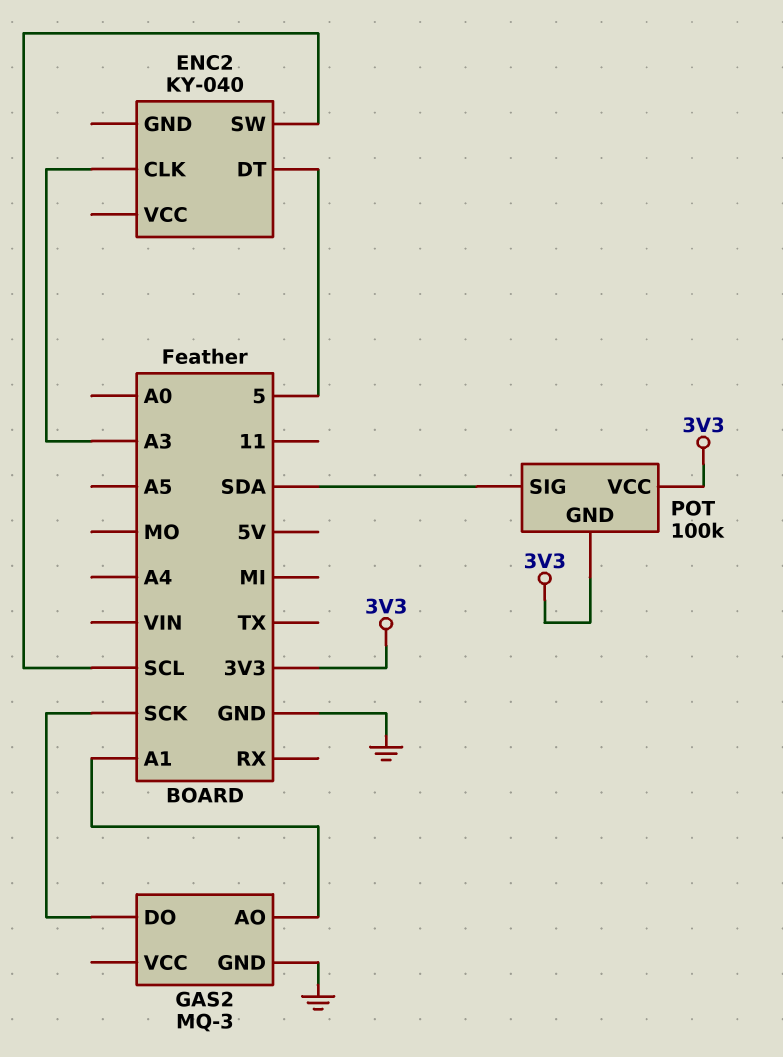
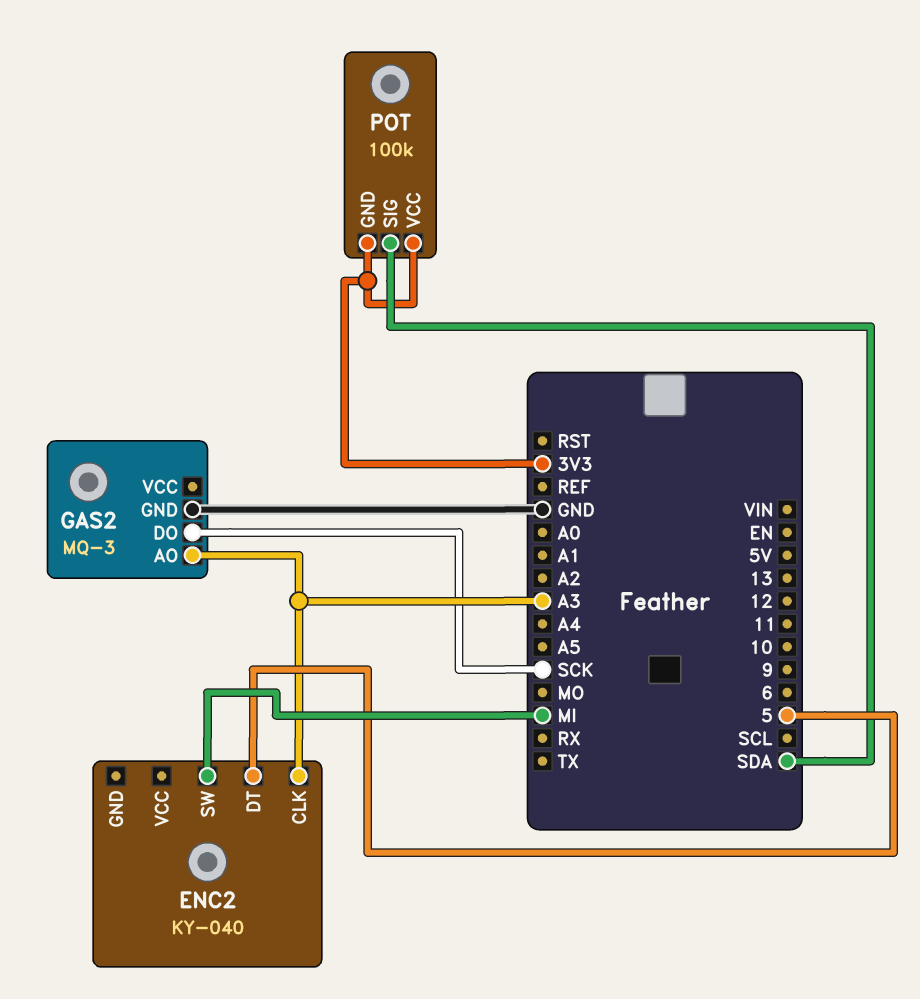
ENC2 pin SW: SCL -> MI
GAS2 pin AO: A1 -> A3

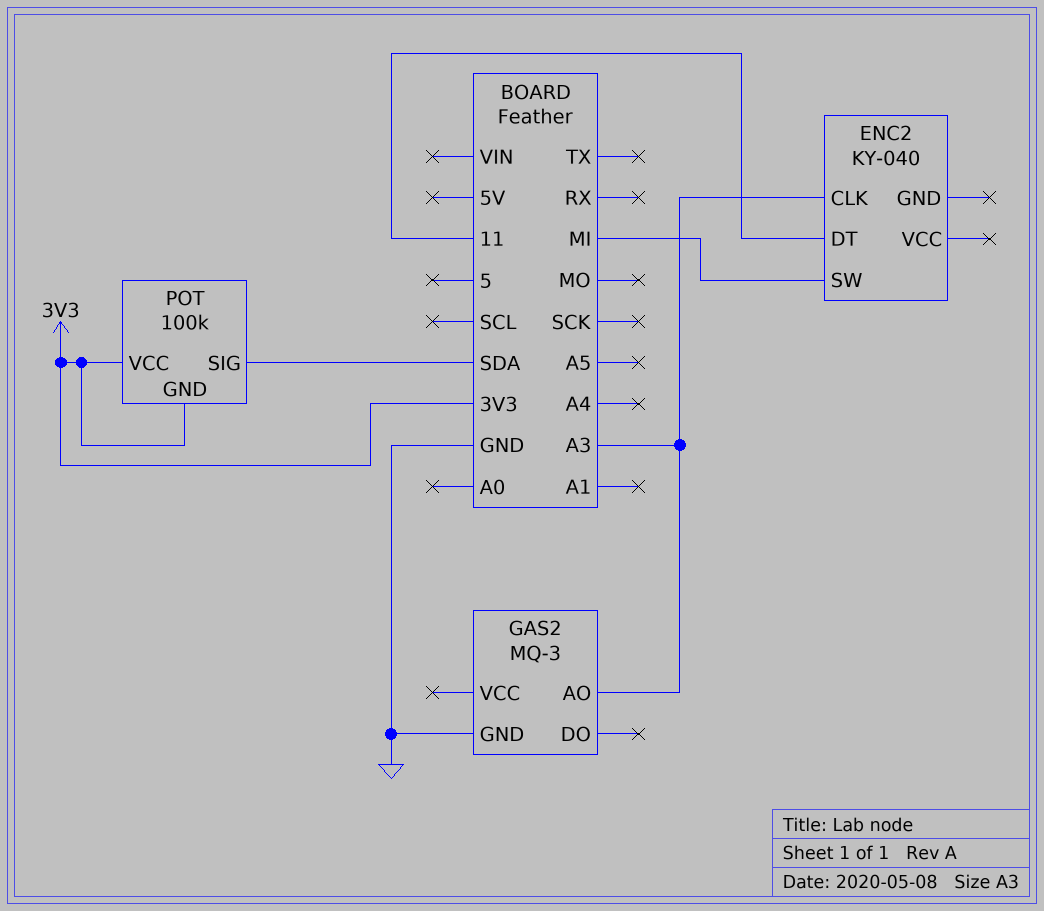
ENC2 pin DT: 5 -> 11
GAS2 pin DO: SCK -> none

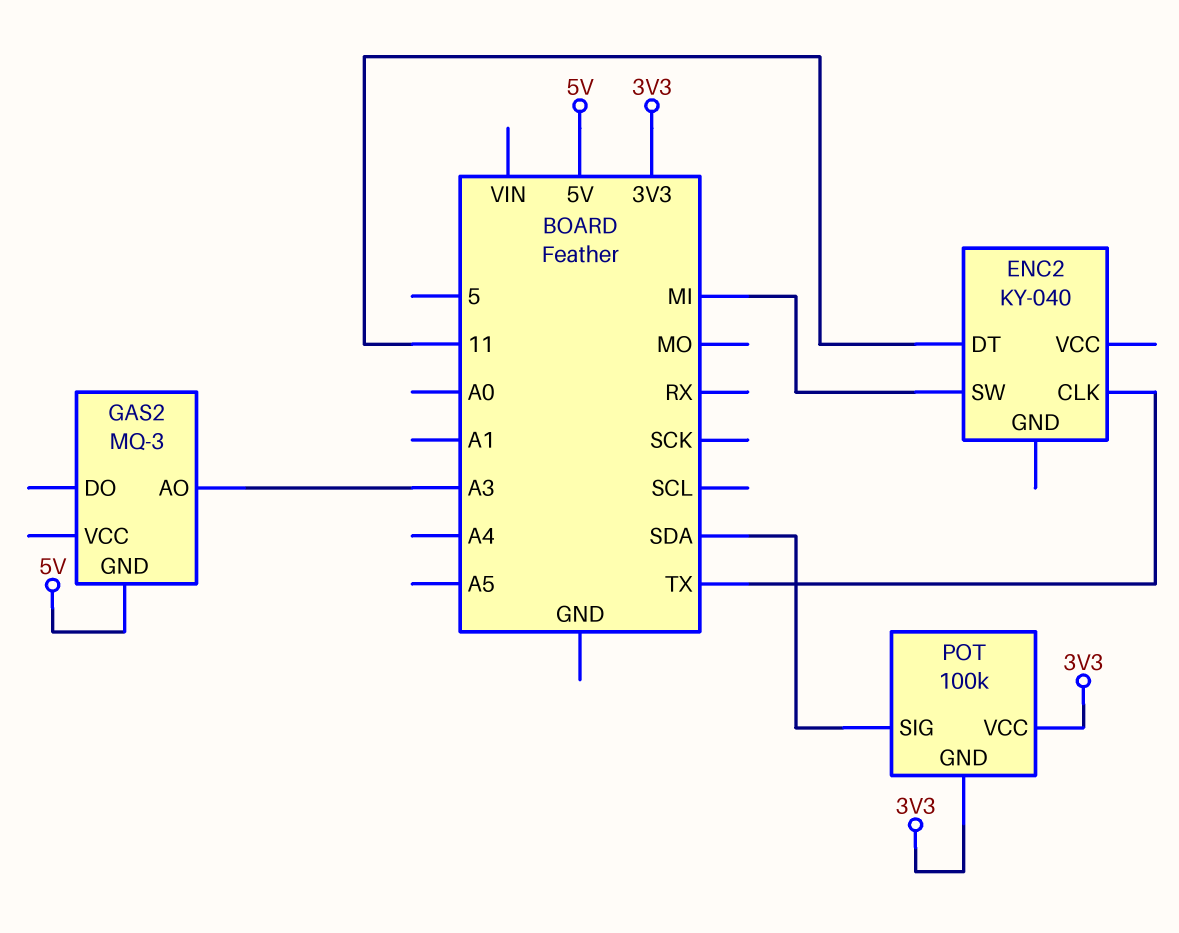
ENC2 pin CLK: A3 -> TX
GAS2 pin GND: GND -> 5V

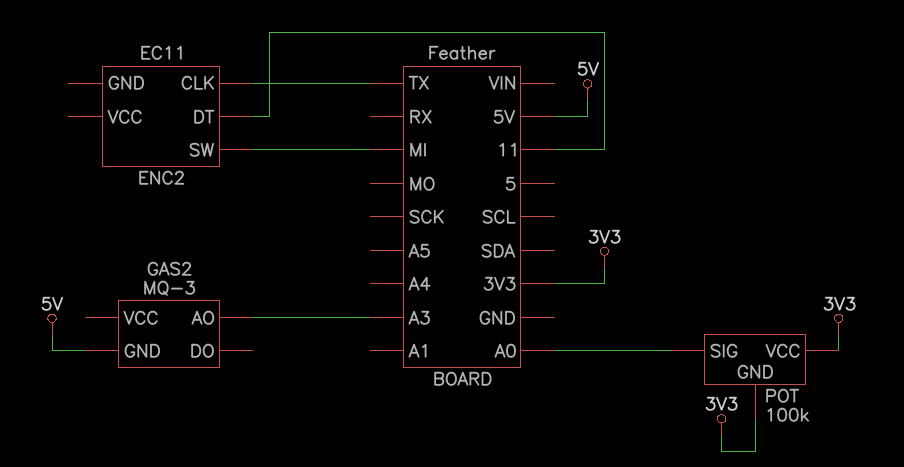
ENC2: KY-040 -> EC11
POT pin SIG: SDA -> A0

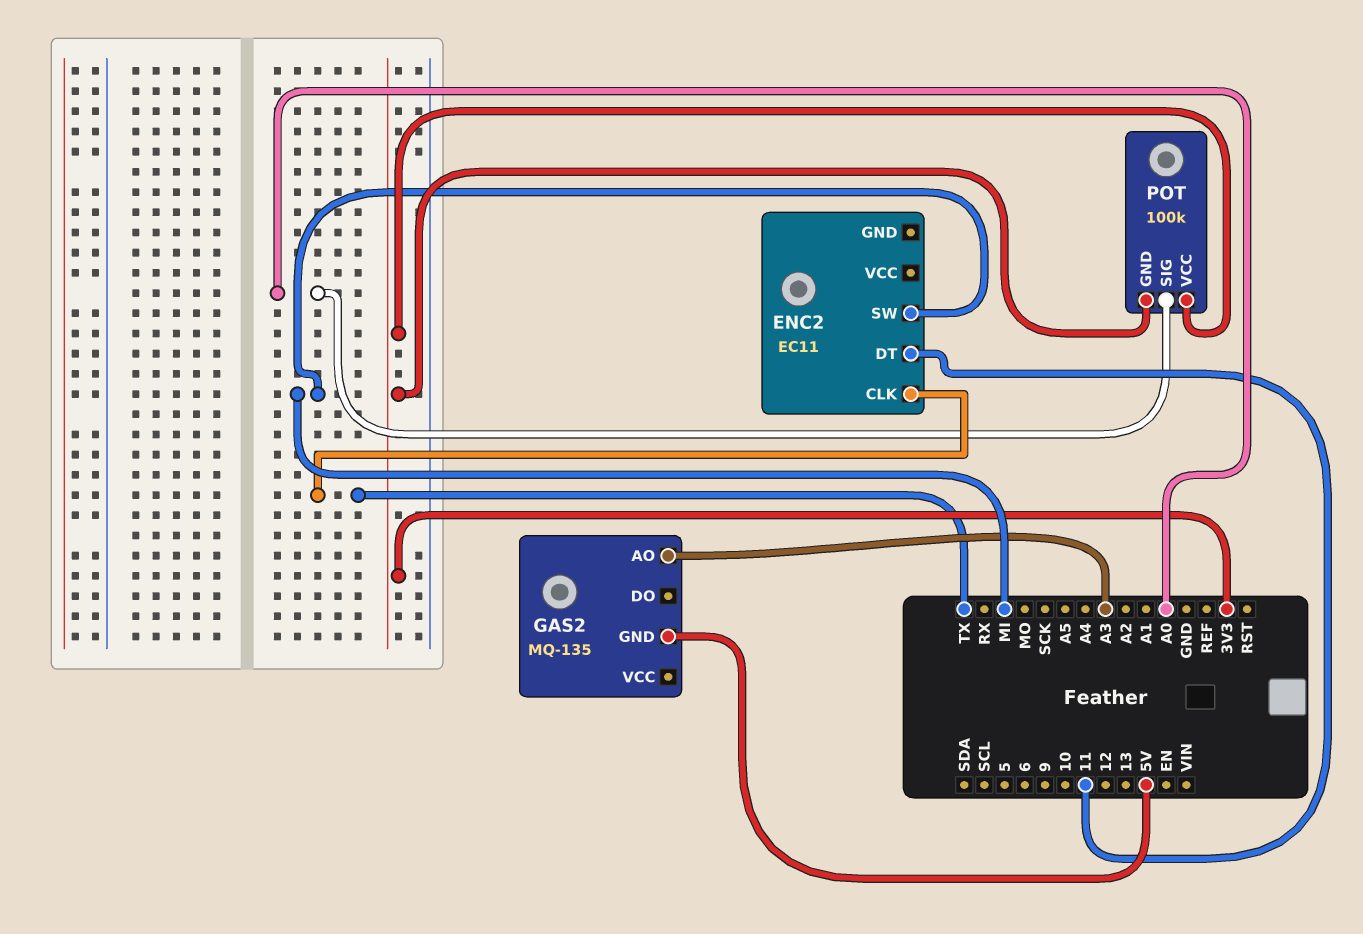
GAS2: MQ-3 -> MQ-135

